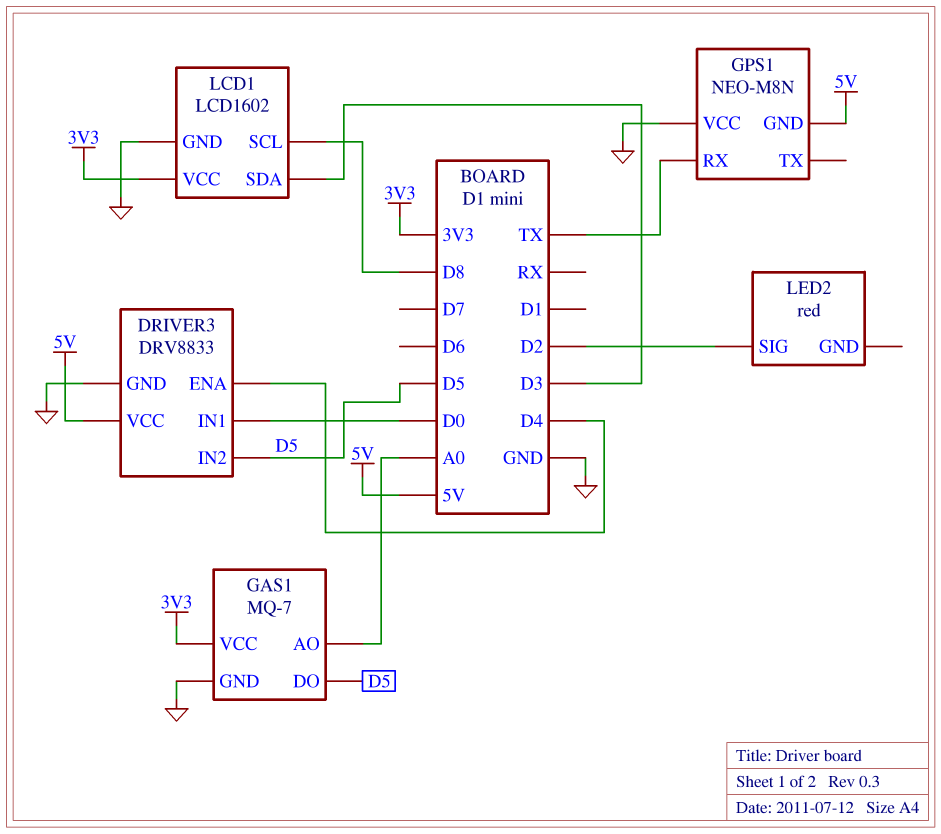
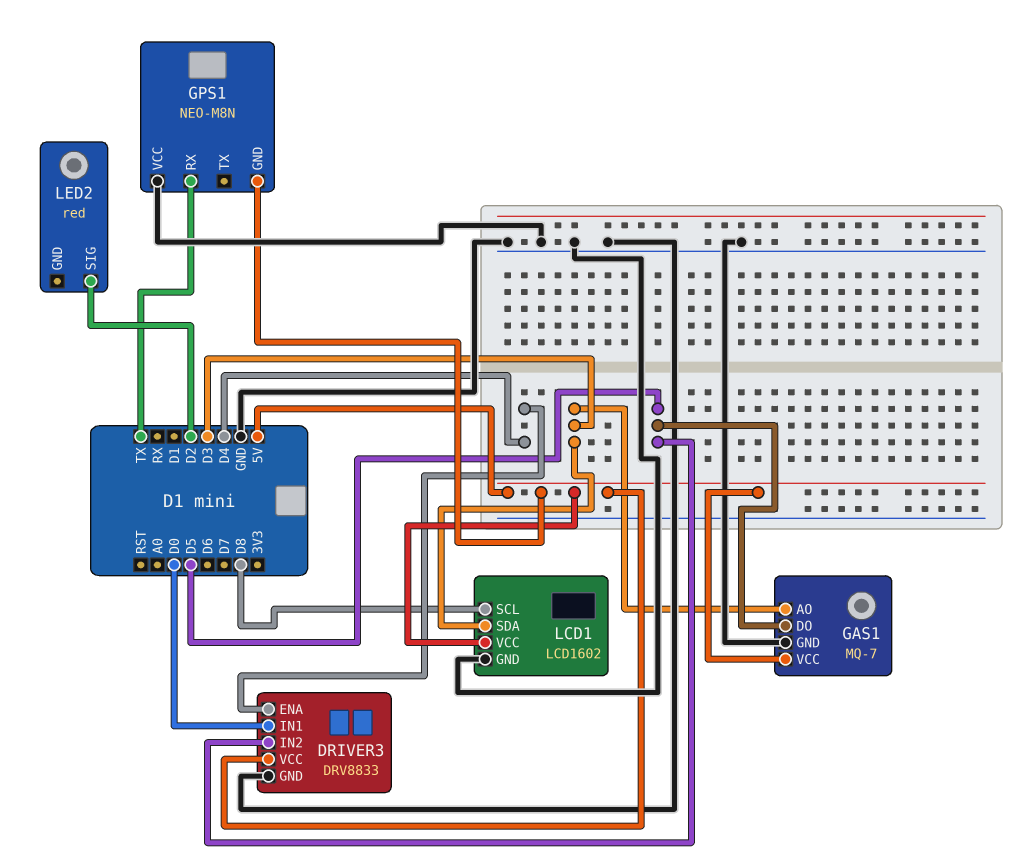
GAS1 pin AO: A0 -> D3
GAS1 pin VCC: 3V3 -> 5V
LCD1 pin VCC: 3V3 -> 5V

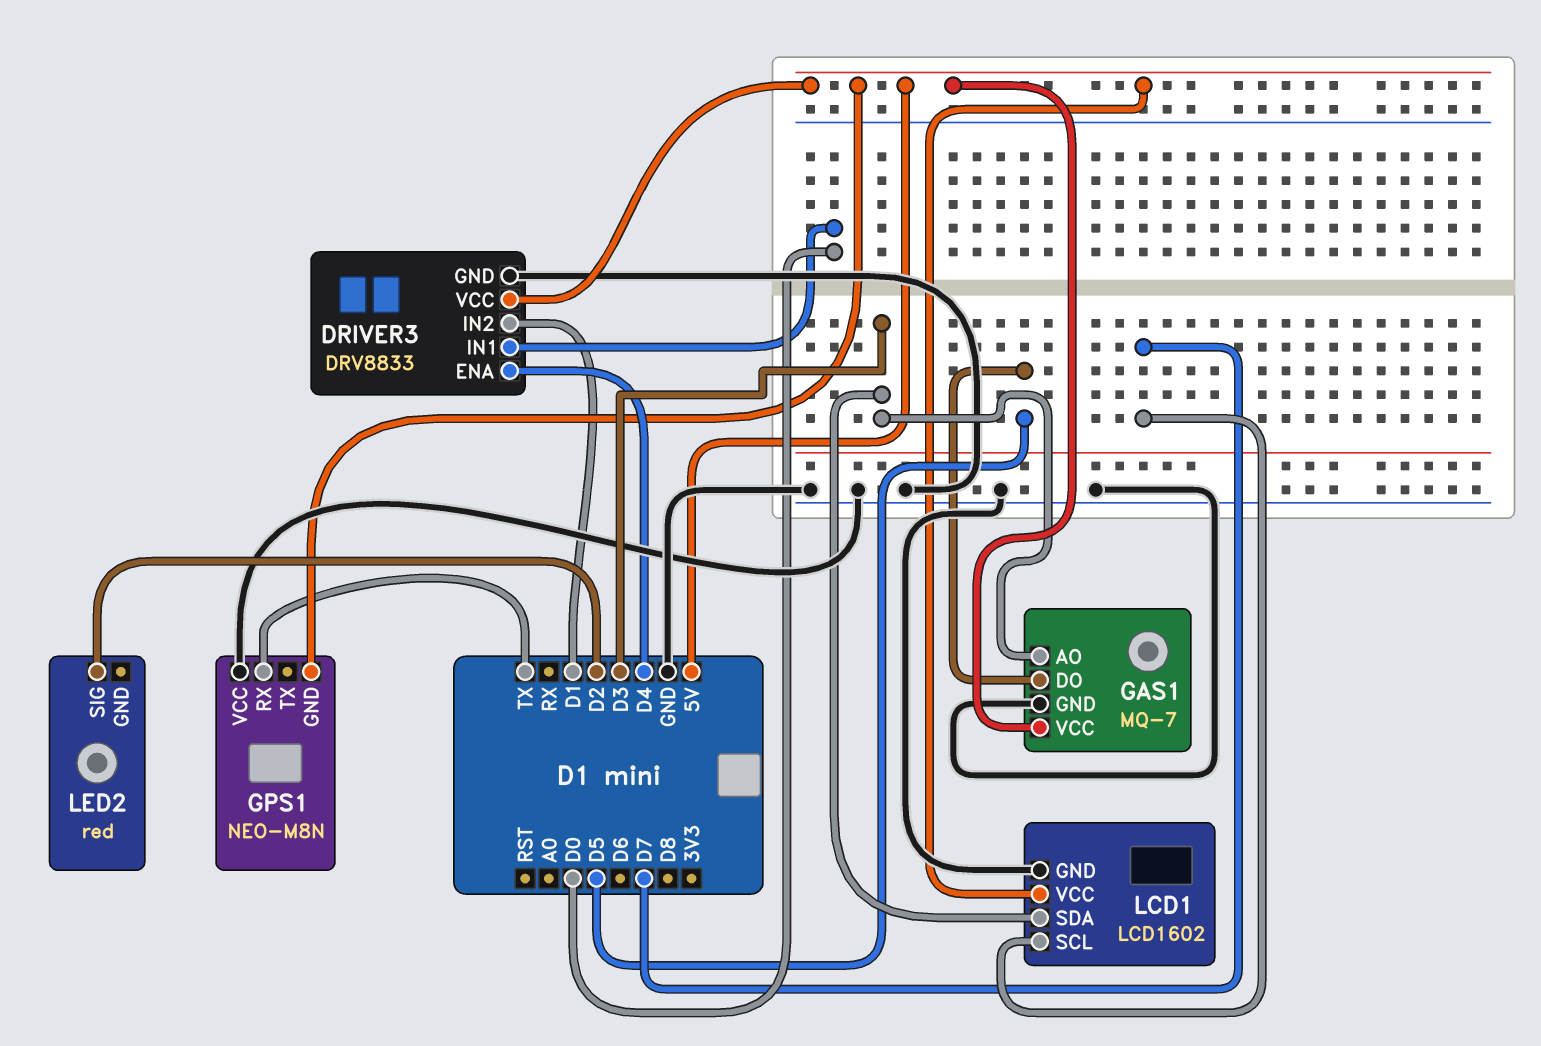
DRIVER3 pin IN2: D5 -> D1
LCD1 pin SCL: D8 -> D7

